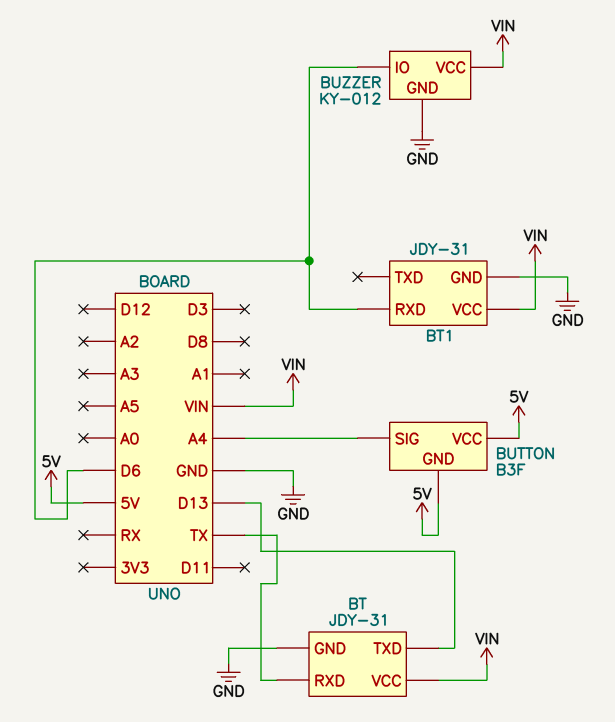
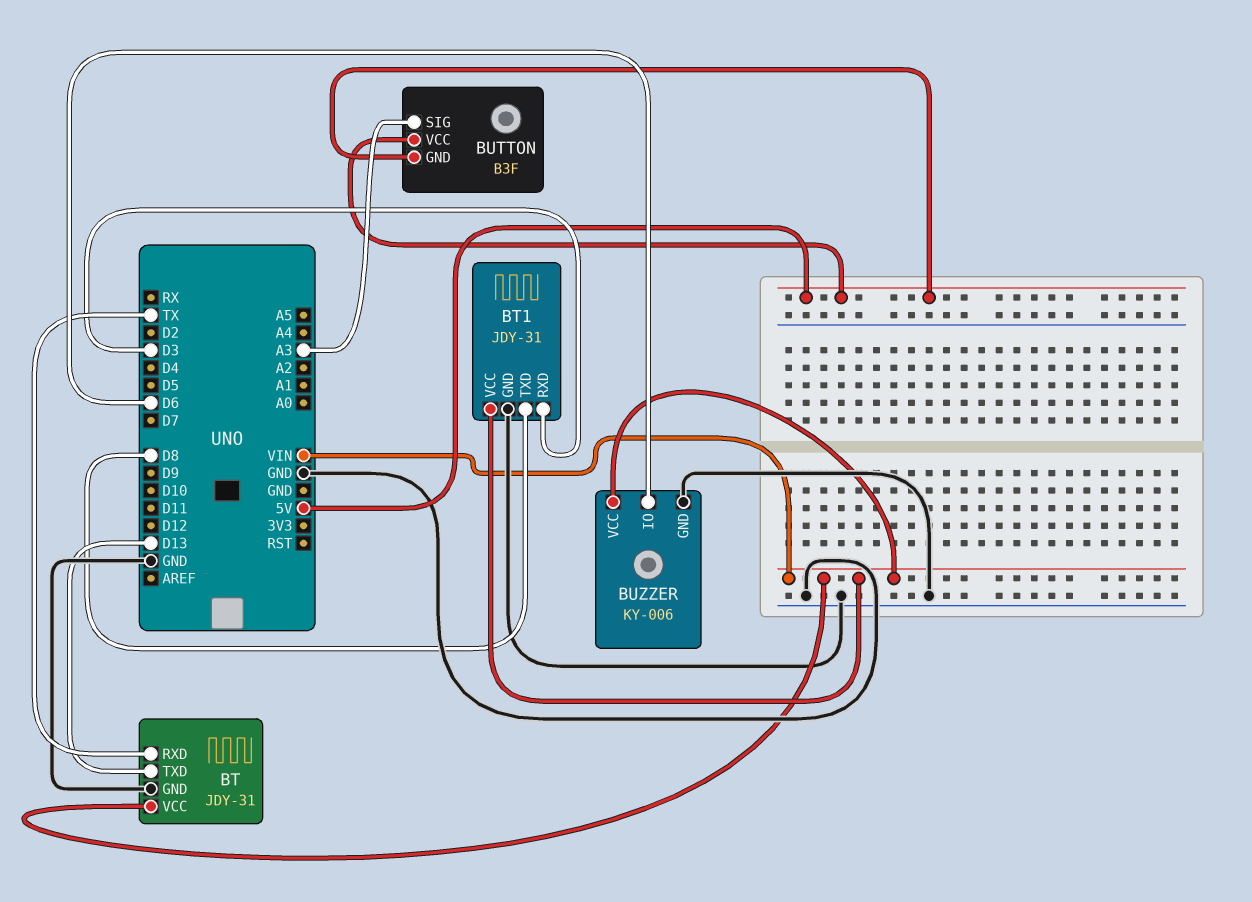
BT1 pin RXD: D6 -> D3
BT1 pin TXD: none -> D8
BUTTON pin SIG: A4 -> A3
BUZZER: KY-012 -> KY-006

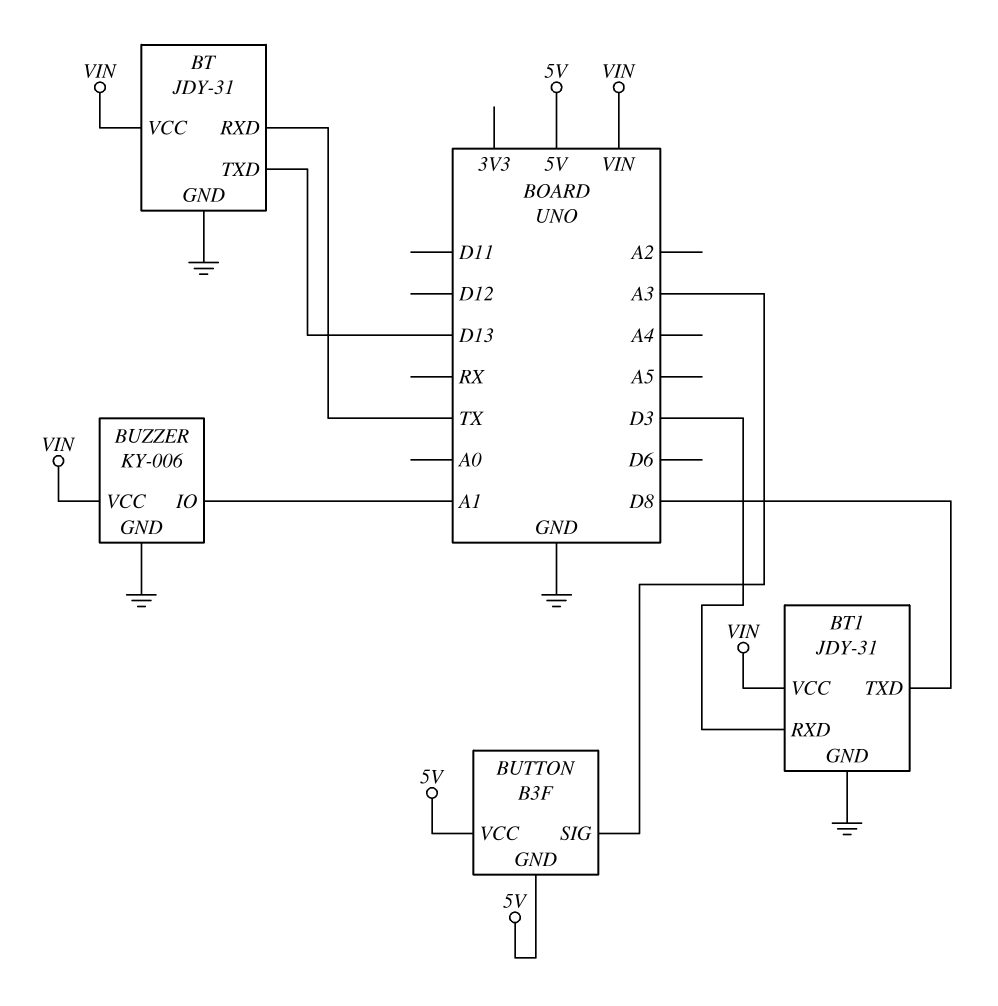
BUZZER pin IO: D6 -> A1

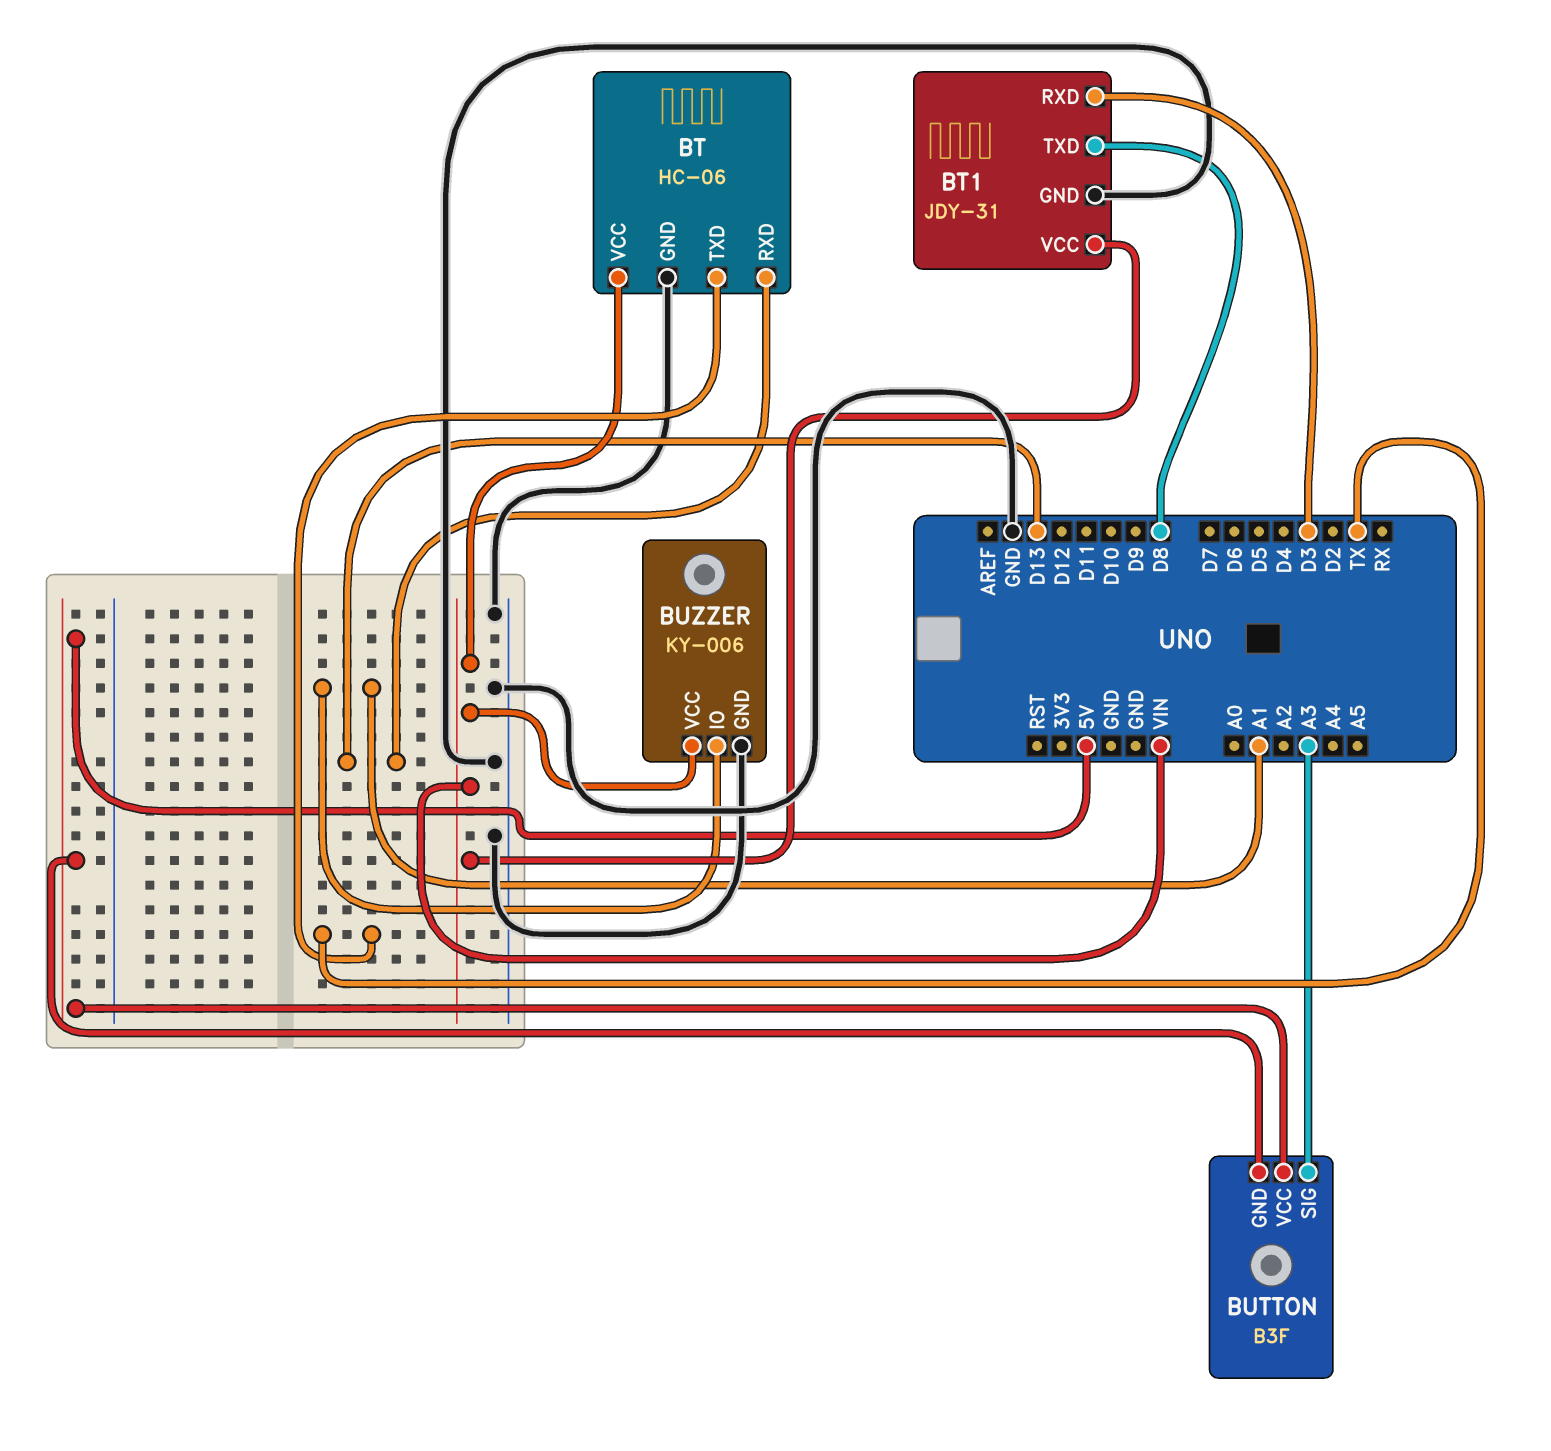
BT: JDY-31 -> HC-06
BT pin RXD: TX -> D13
BT pin TXD: D13 -> TX

